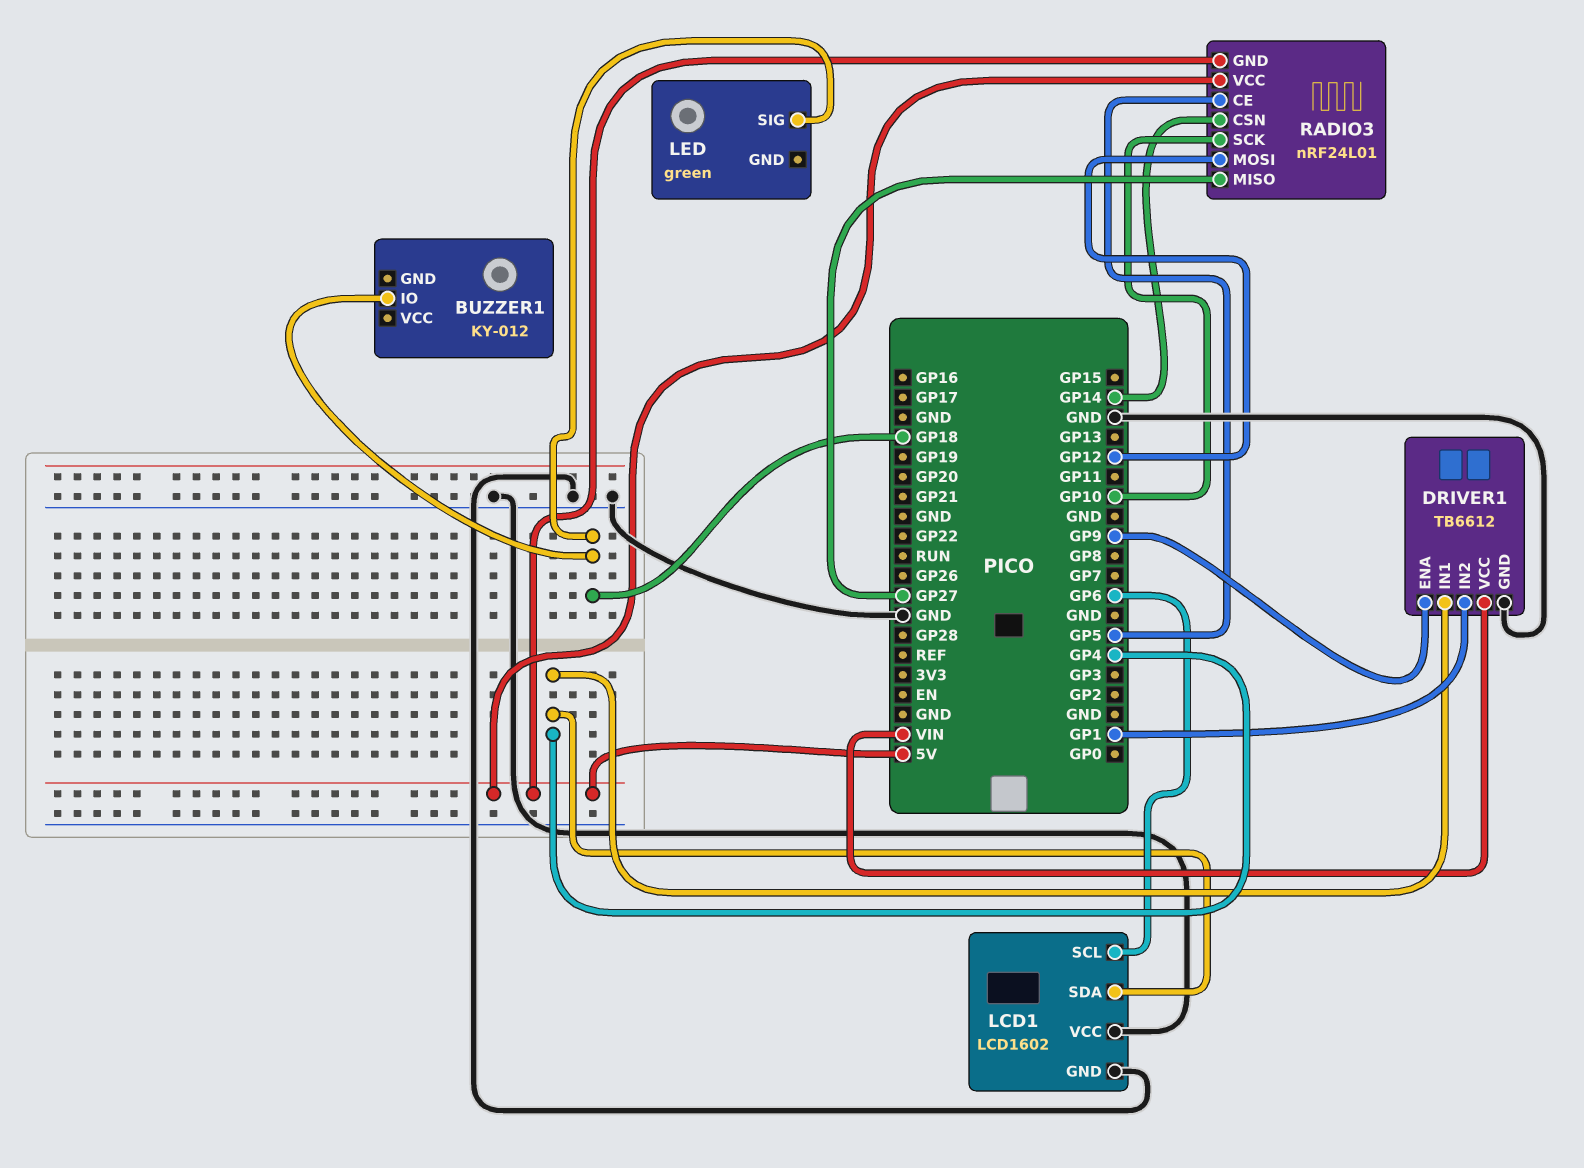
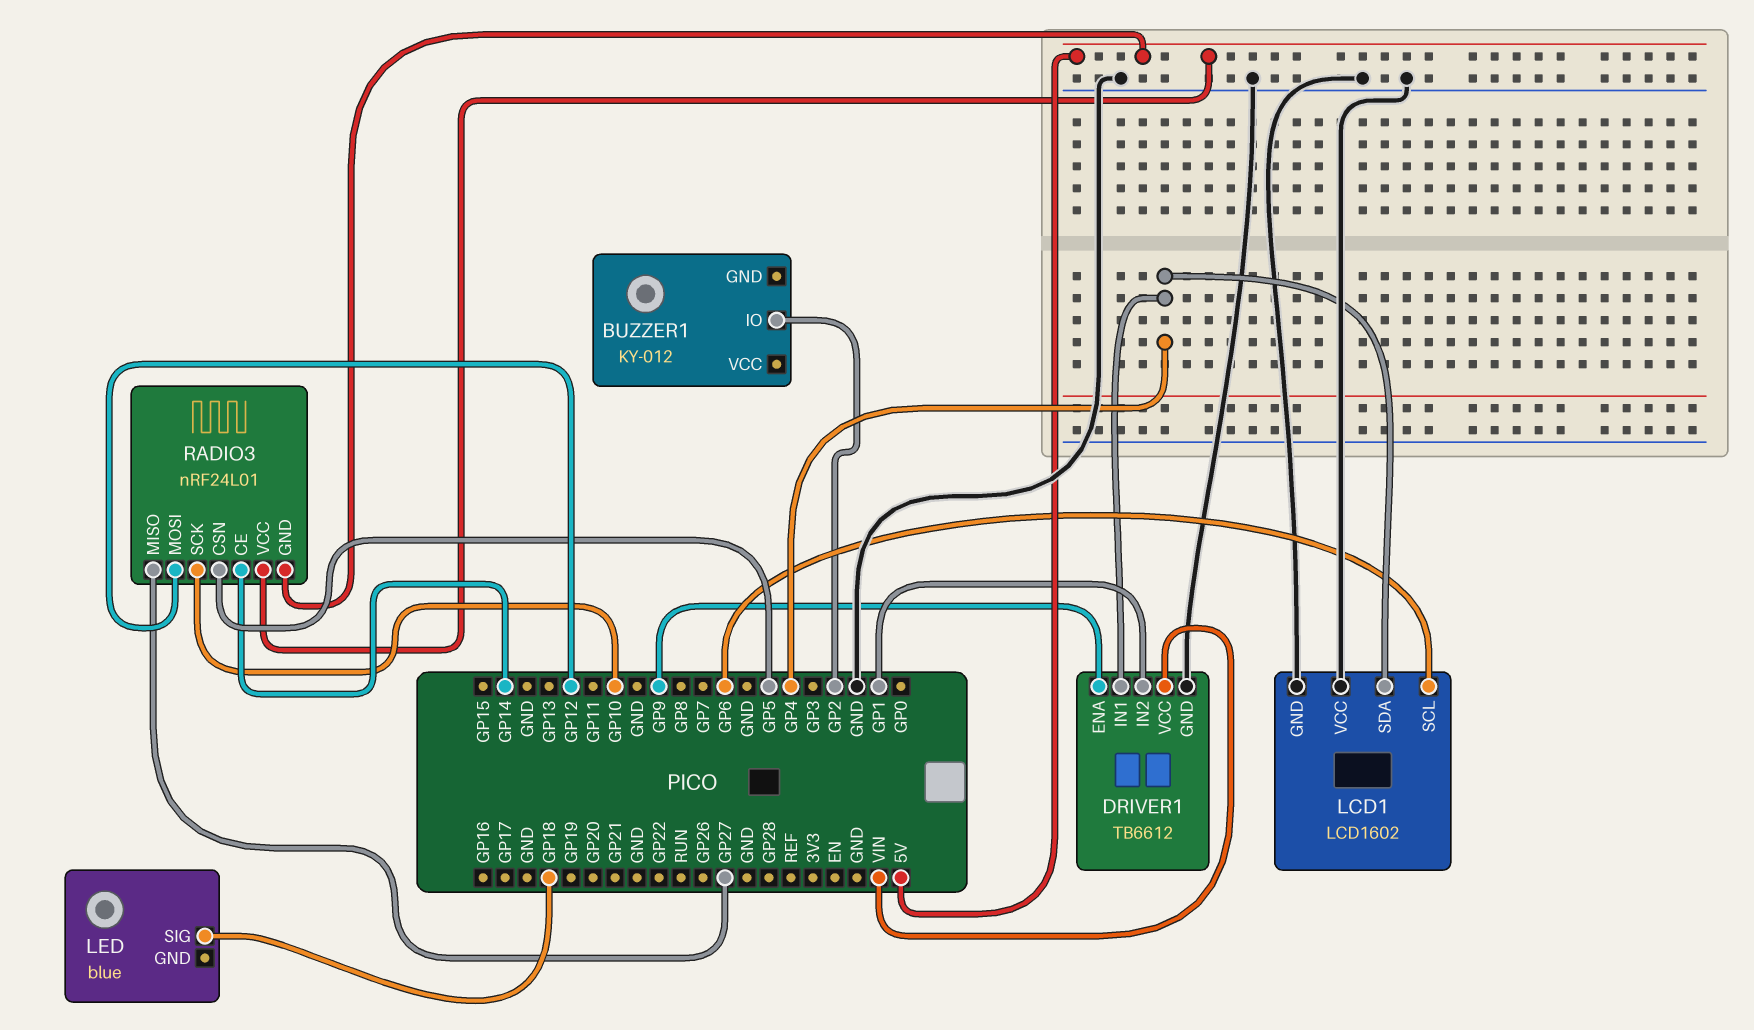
BUZZER1 pin IO: GP18 -> GP2
LED: green -> blue
RADIO3 pin CE: GP5 -> GP14
RADIO3 pin CSN: GP14 -> GP5

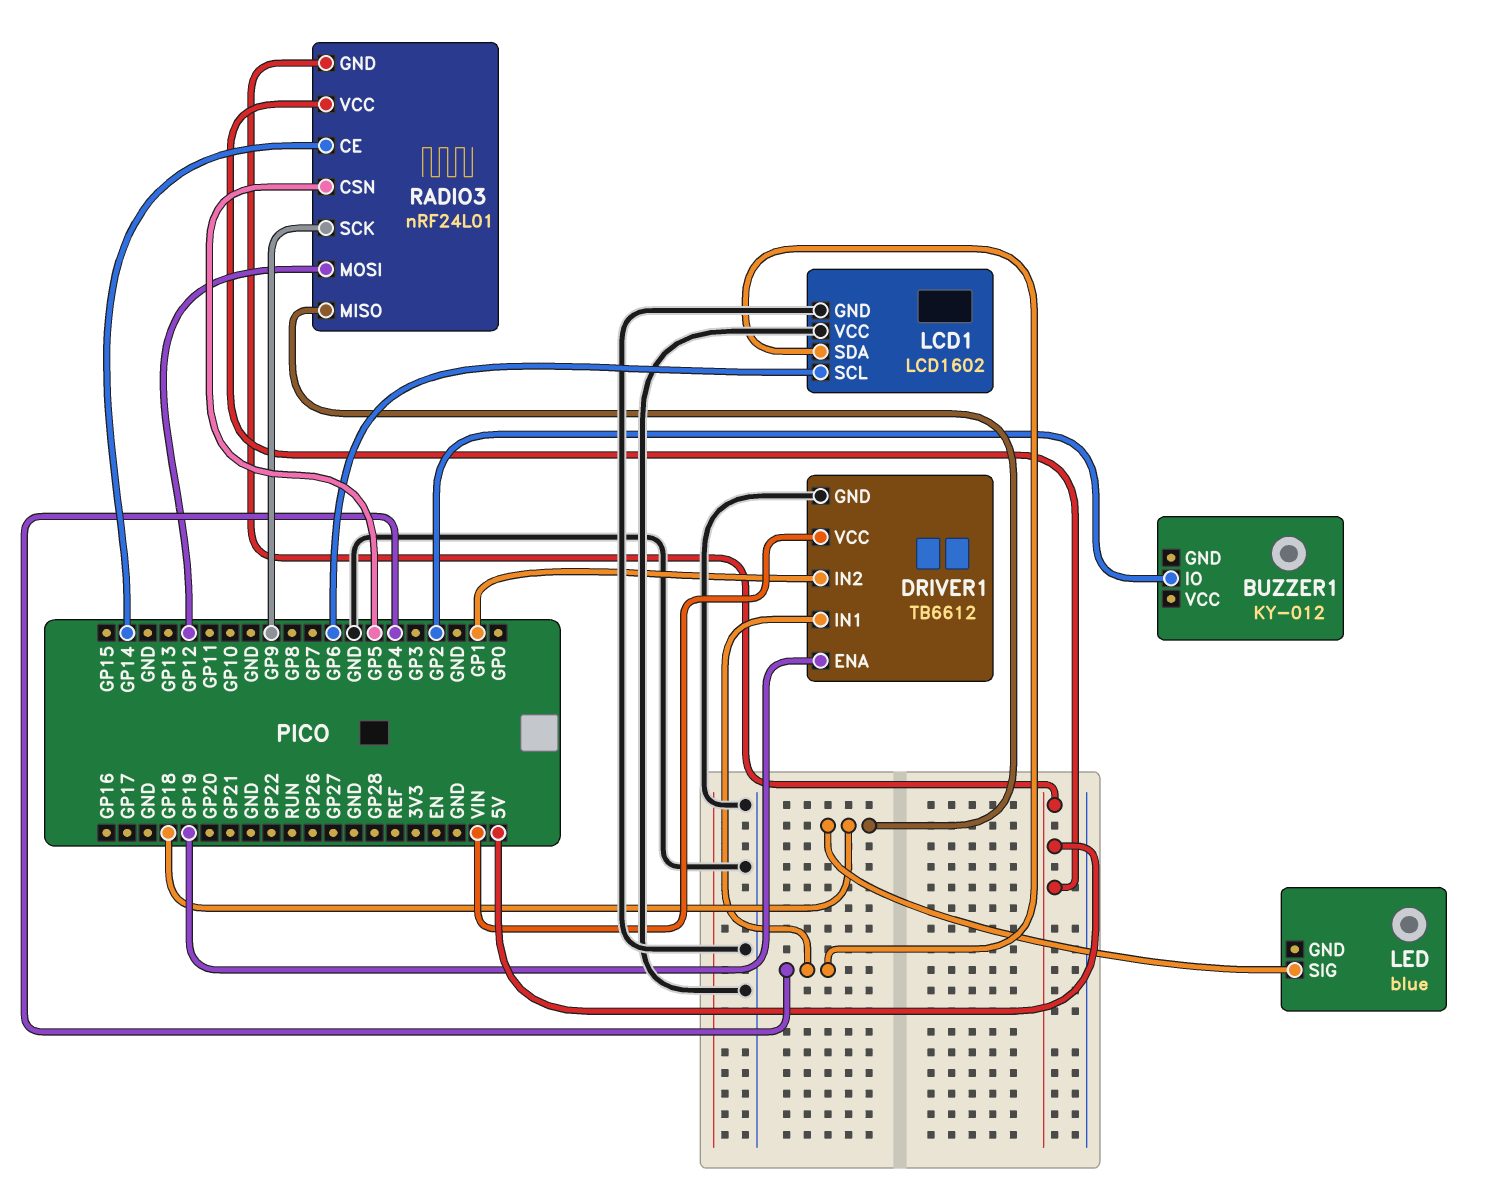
DRIVER1 pin ENA: GP9 -> GP19
RADIO3 pin MISO: GP27 -> GP18
RADIO3 pin SCK: GP10 -> GP9

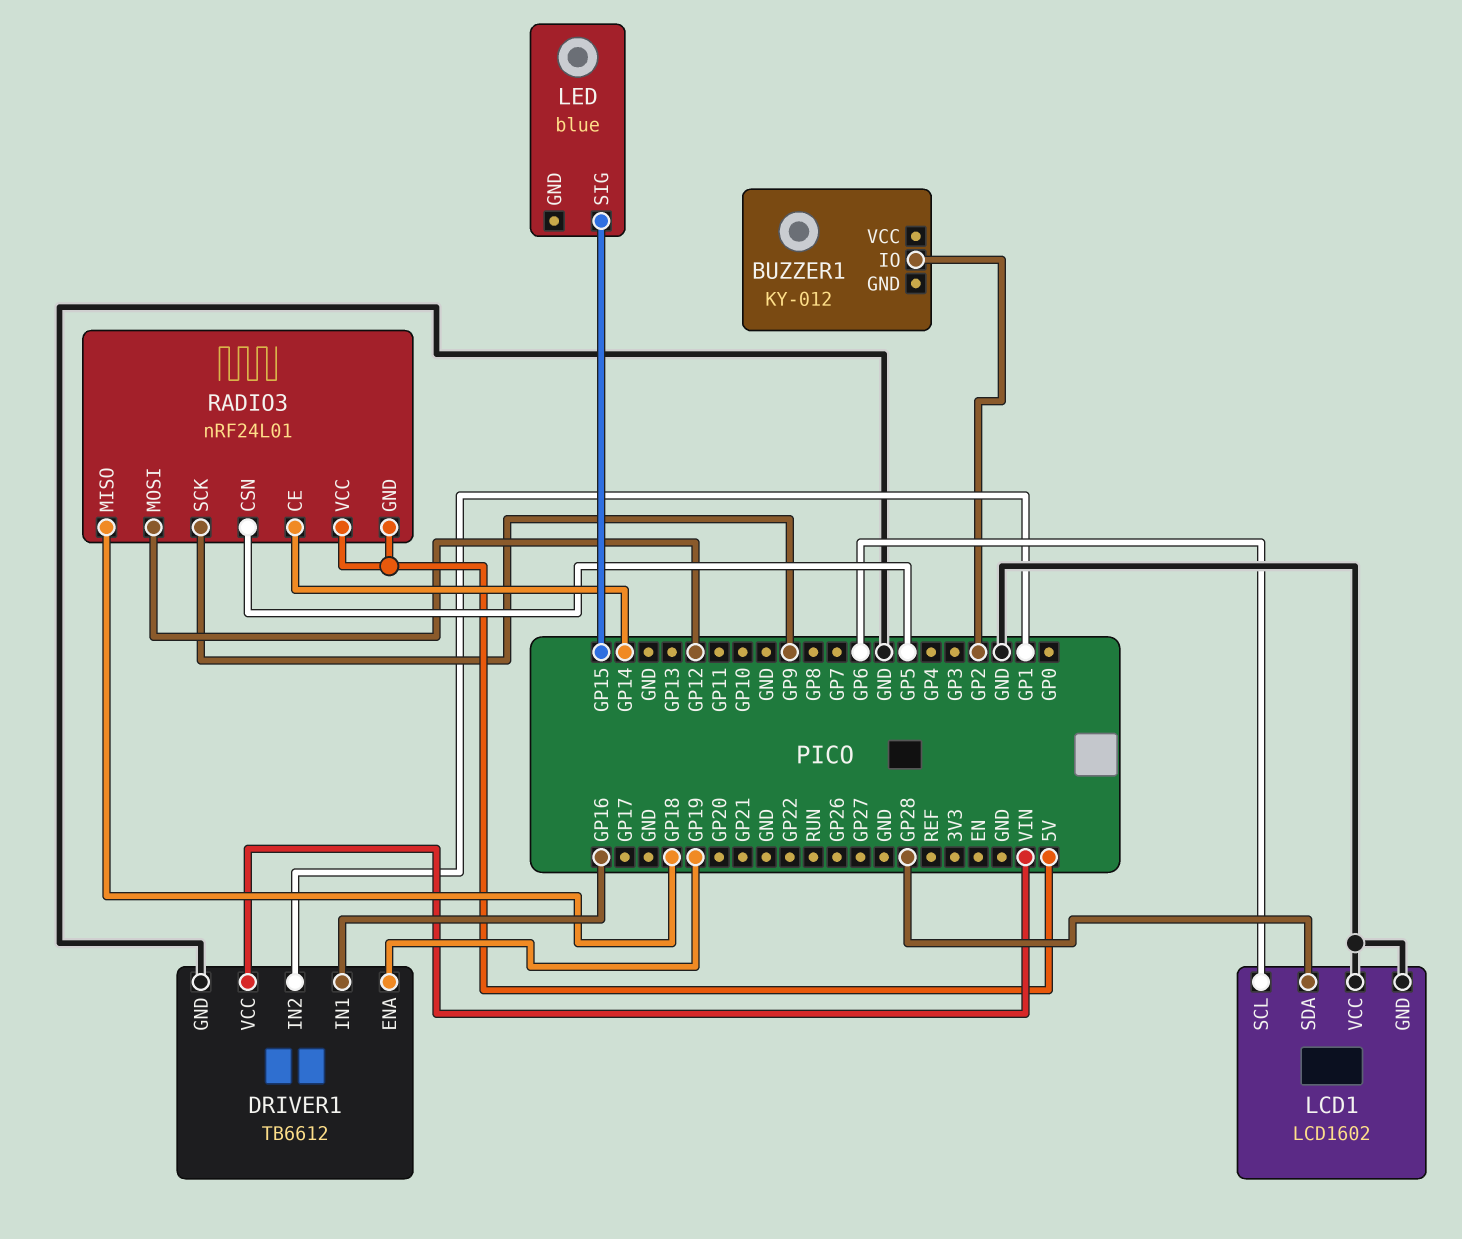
DRIVER1 pin IN1: GP4 -> GP16
LCD1 pin SDA: GP4 -> GP28
LED pin SIG: GP18 -> GP15

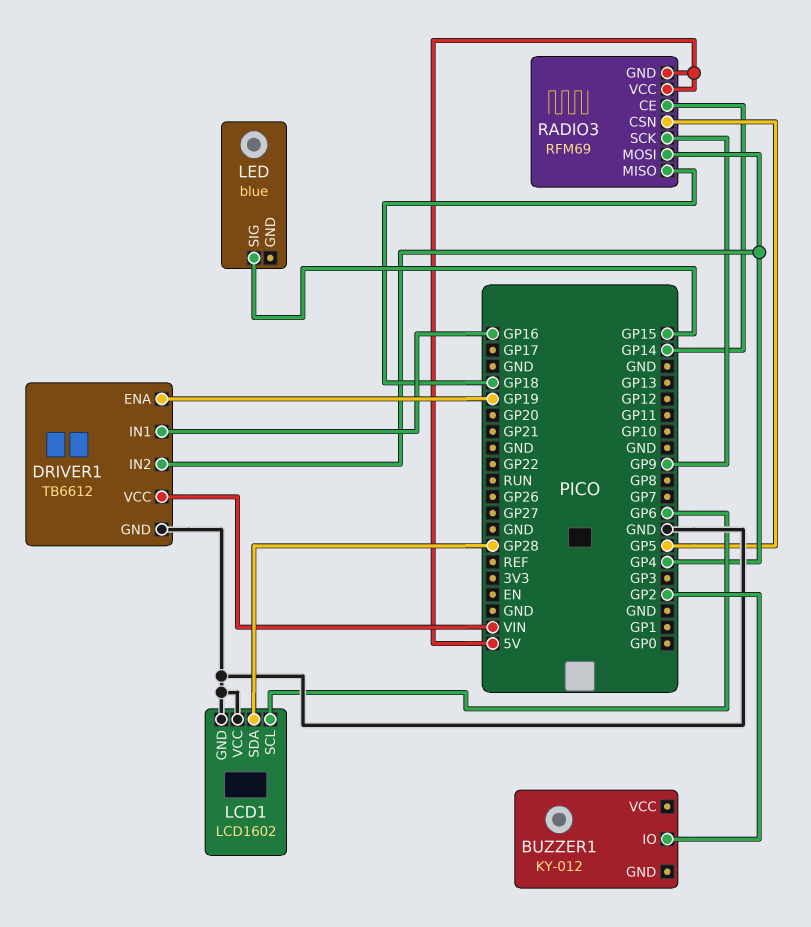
DRIVER1 pin IN2: GP1 -> GP4
RADIO3: nRF24L01 -> RFM69
RADIO3 pin MOSI: GP12 -> GP4

